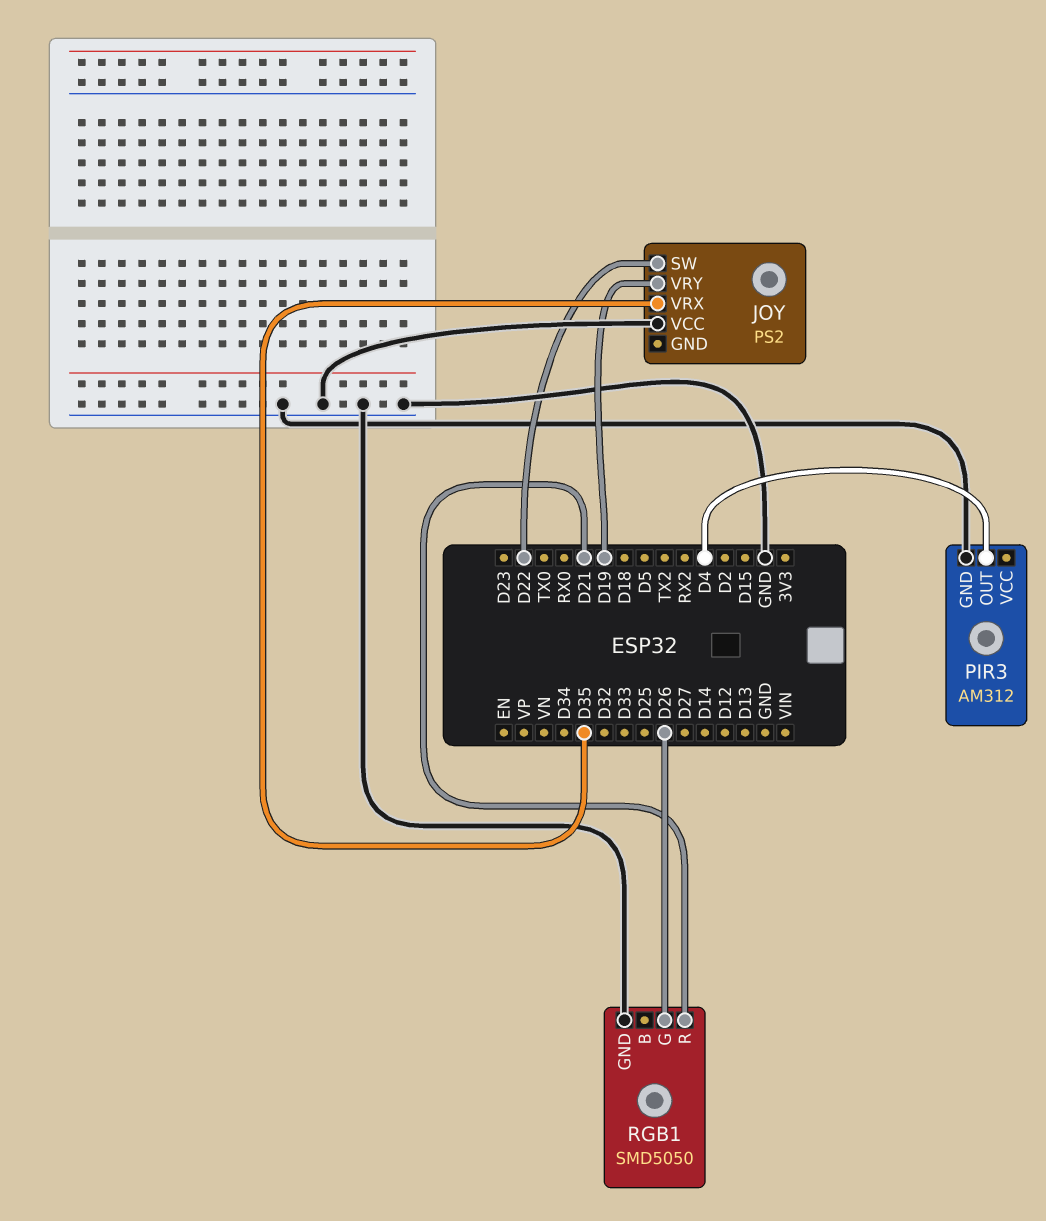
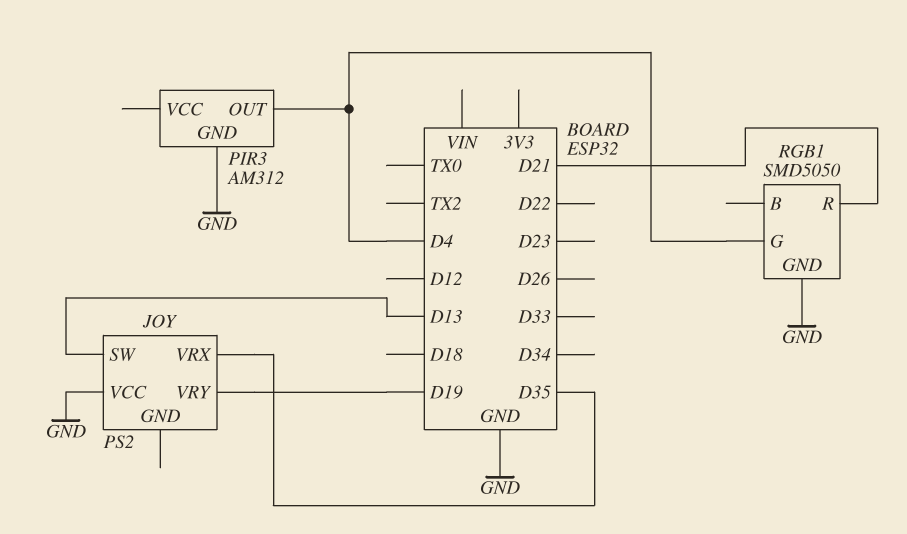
JOY pin SW: D22 -> D13
RGB1 pin G: D26 -> D4

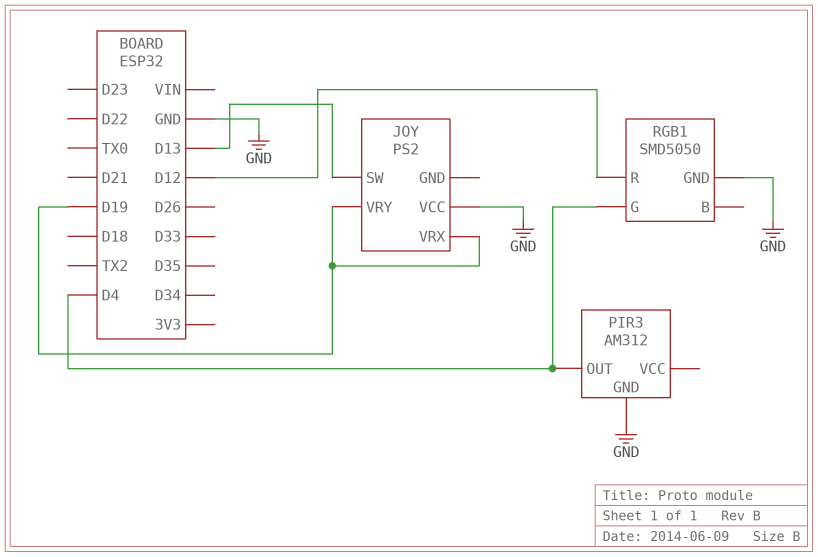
JOY pin VRX: D35 -> D19
RGB1 pin R: D21 -> D12

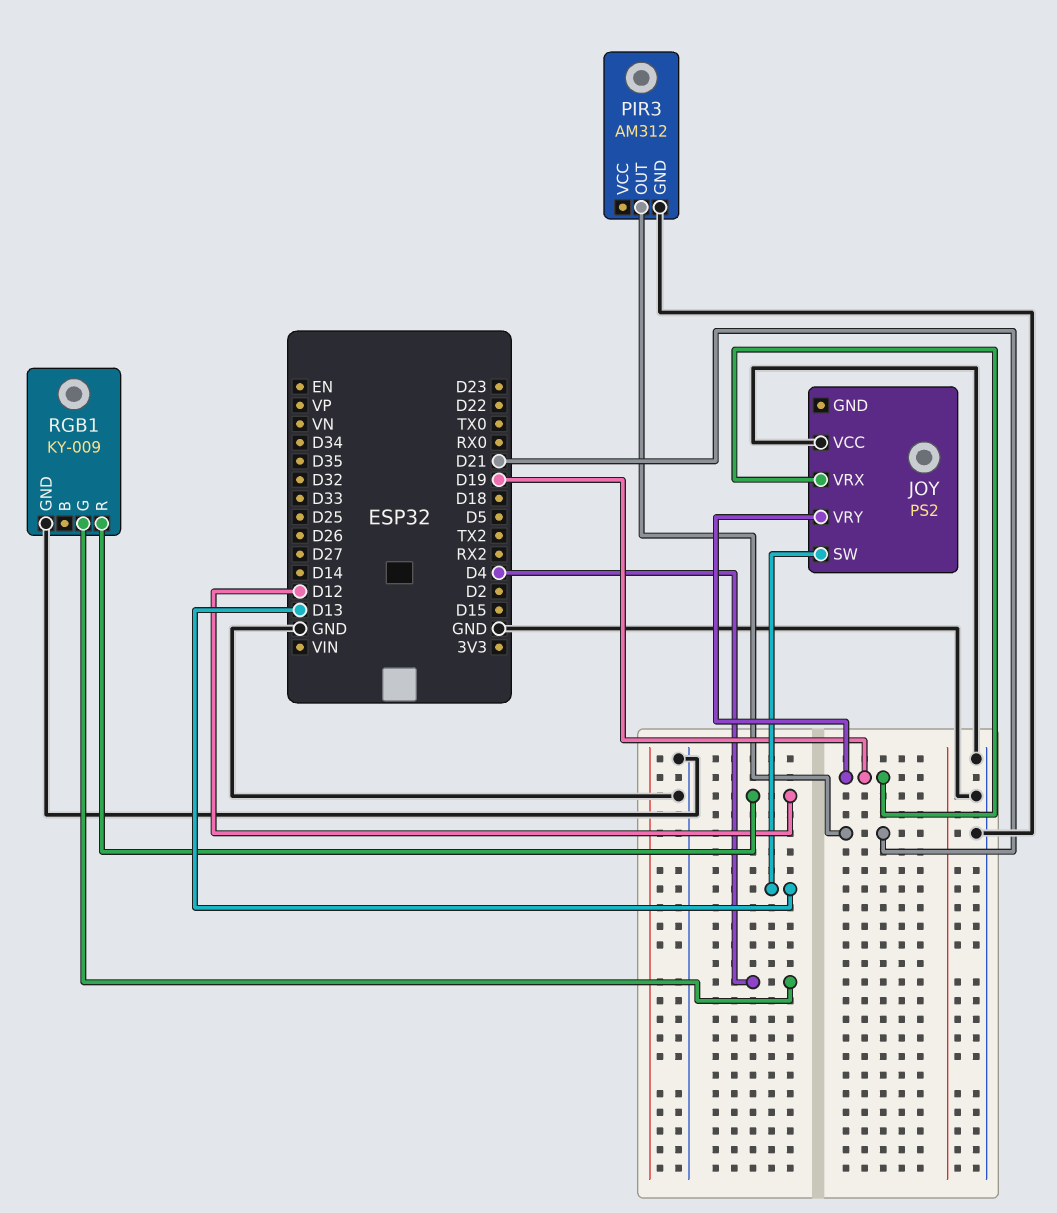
PIR3 pin OUT: D4 -> D21
RGB1: SMD5050 -> KY-009

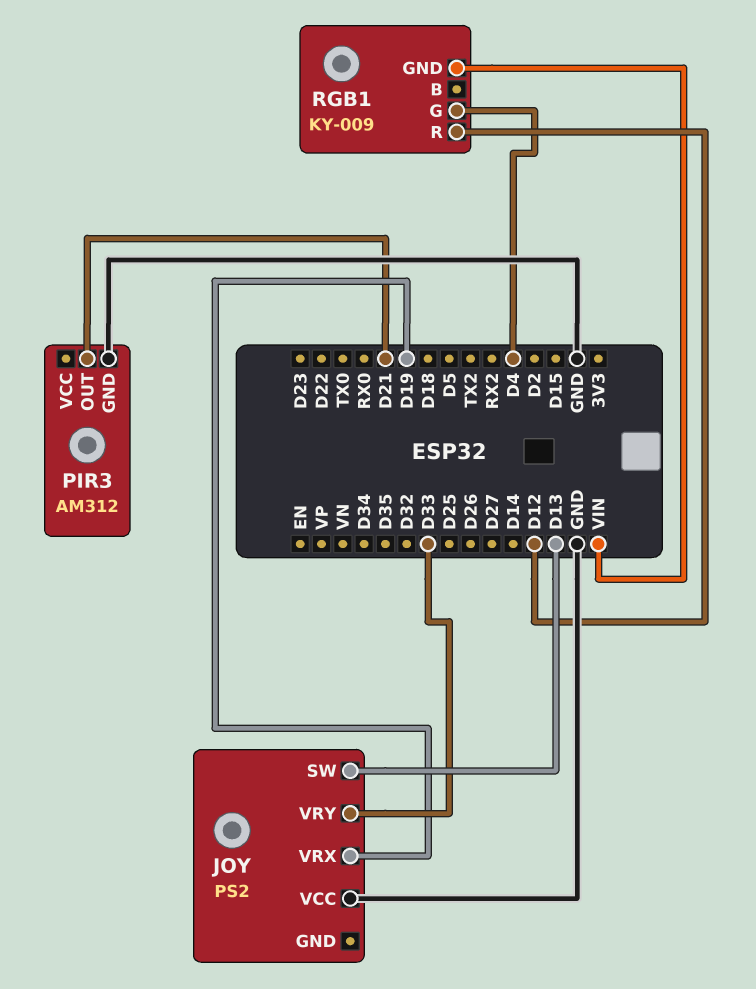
JOY pin VRY: D19 -> D33
RGB1 pin GND: GND -> VIN

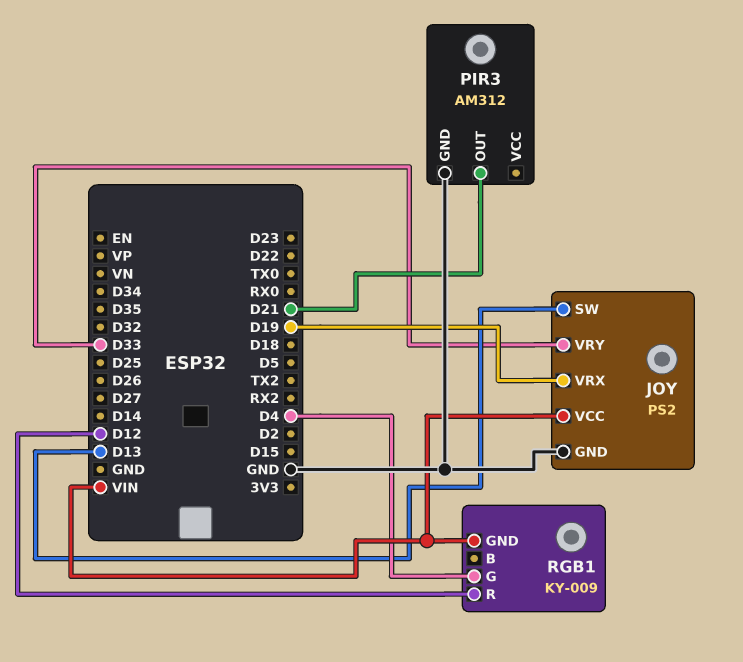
JOY pin GND: none -> GND
JOY pin VCC: GND -> VIN

